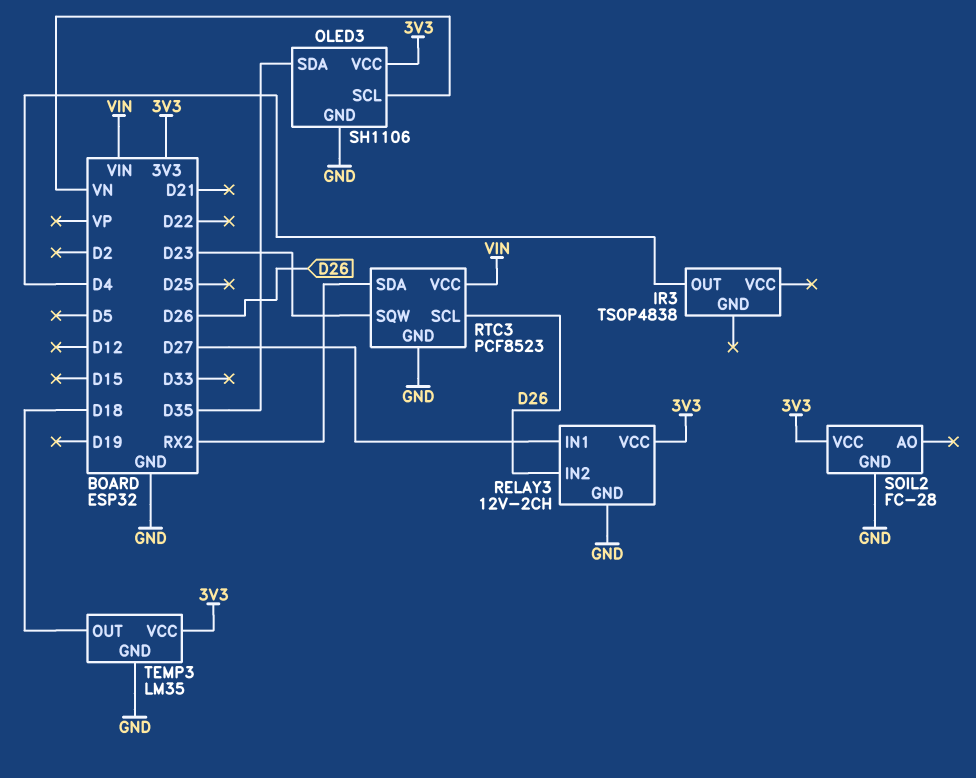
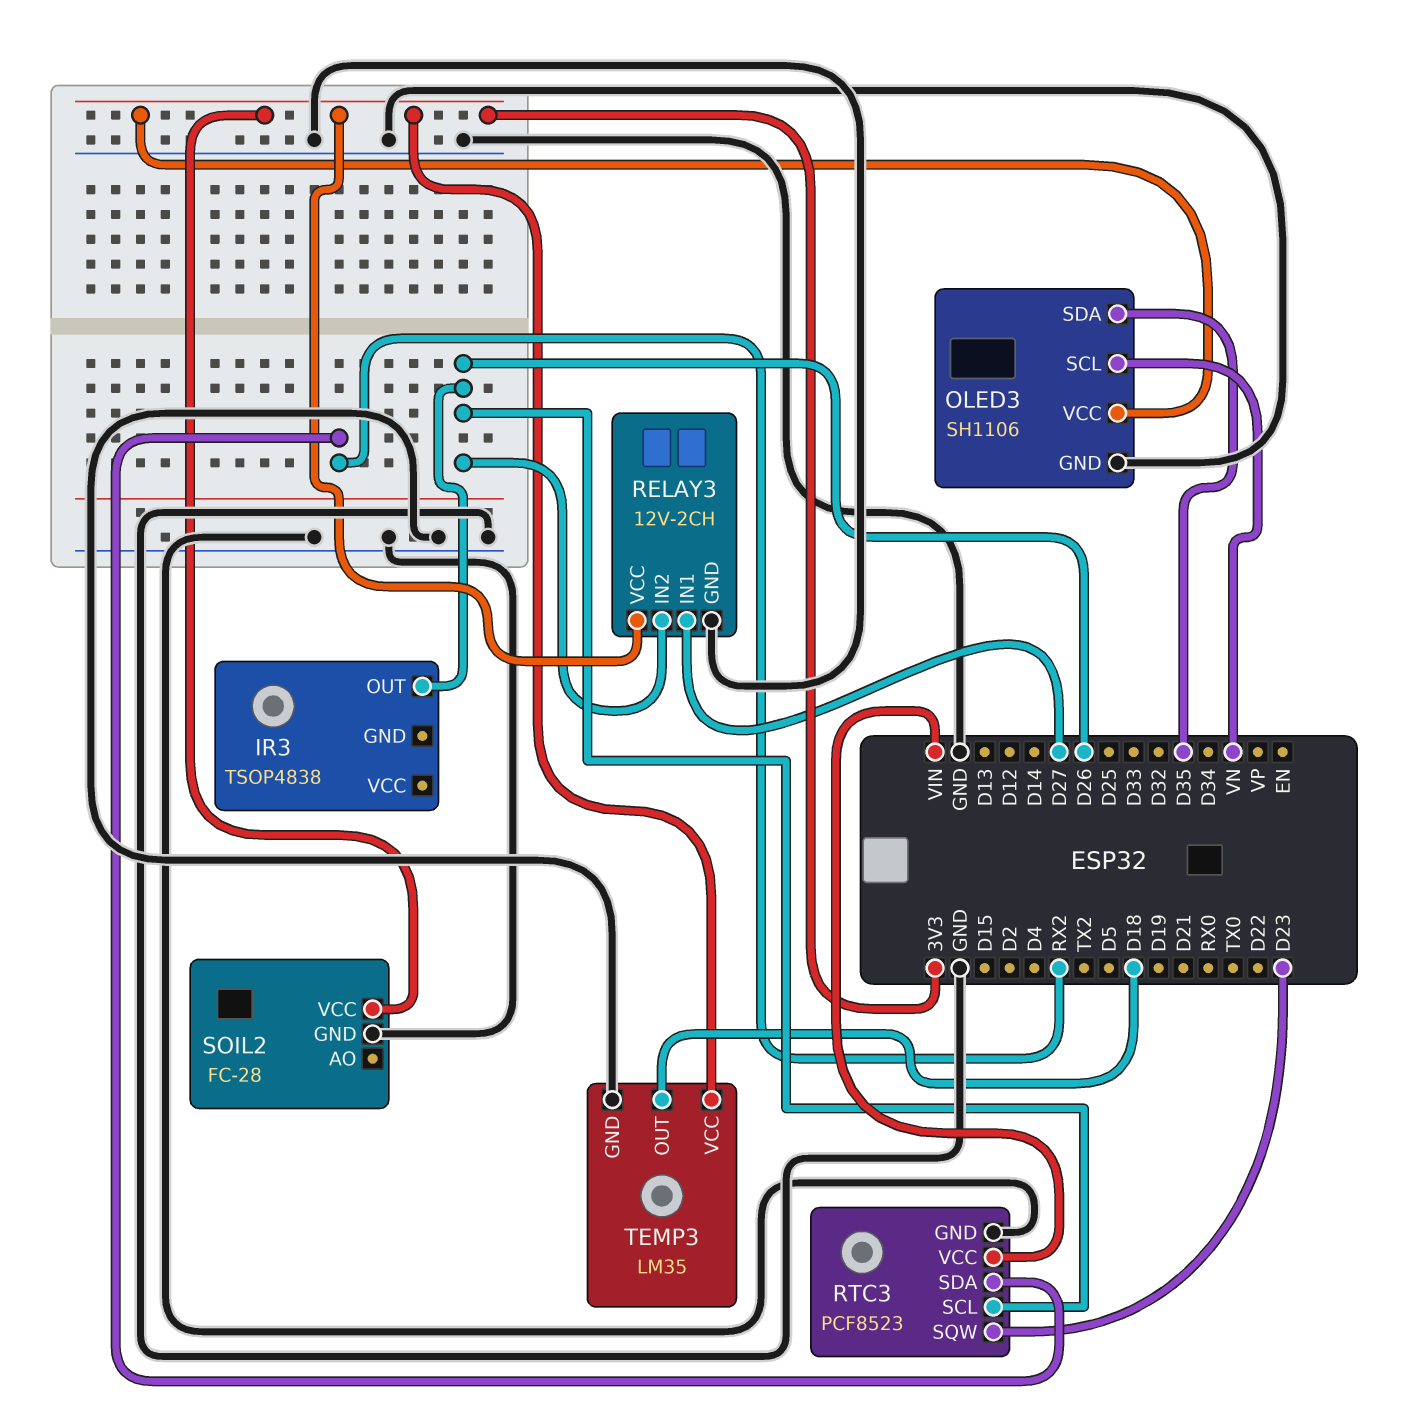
IR3 pin OUT: D4 -> D26

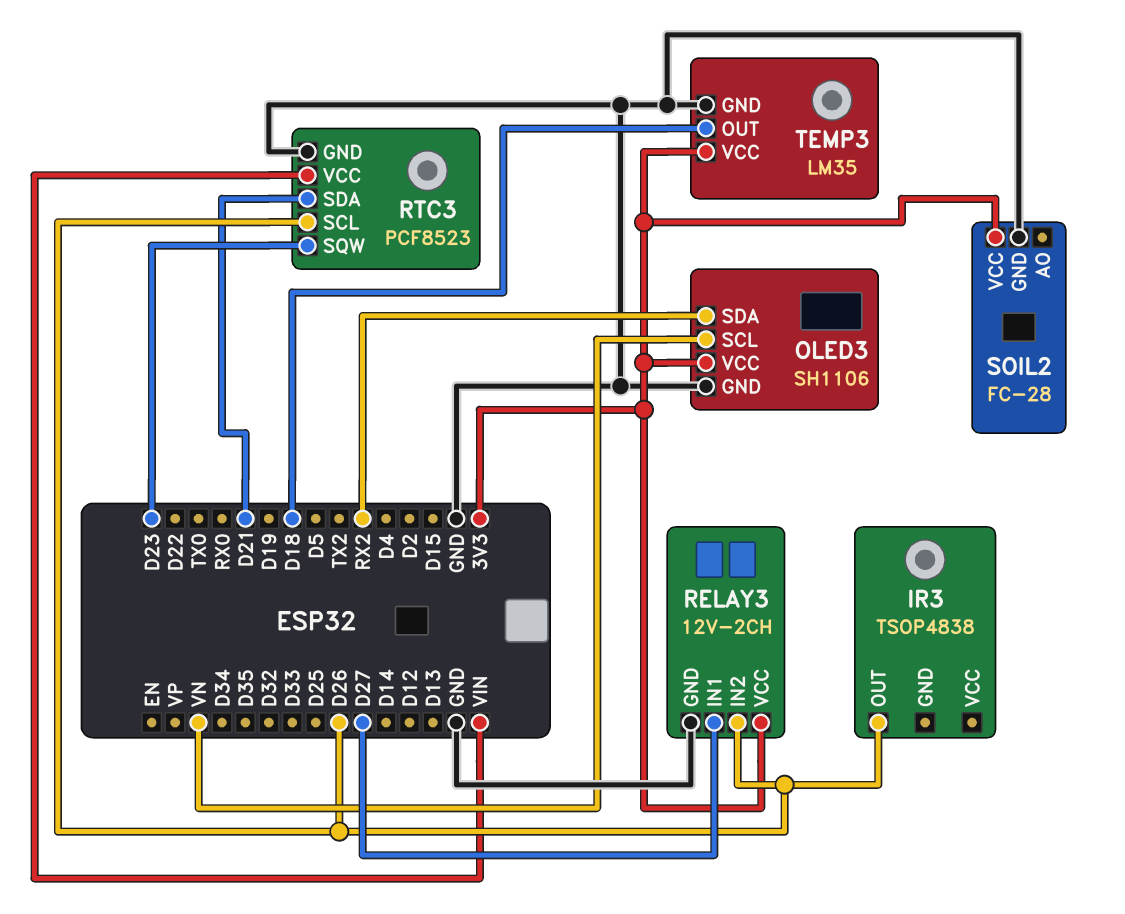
OLED3 pin SDA: D35 -> RX2
RTC3 pin SDA: RX2 -> D21

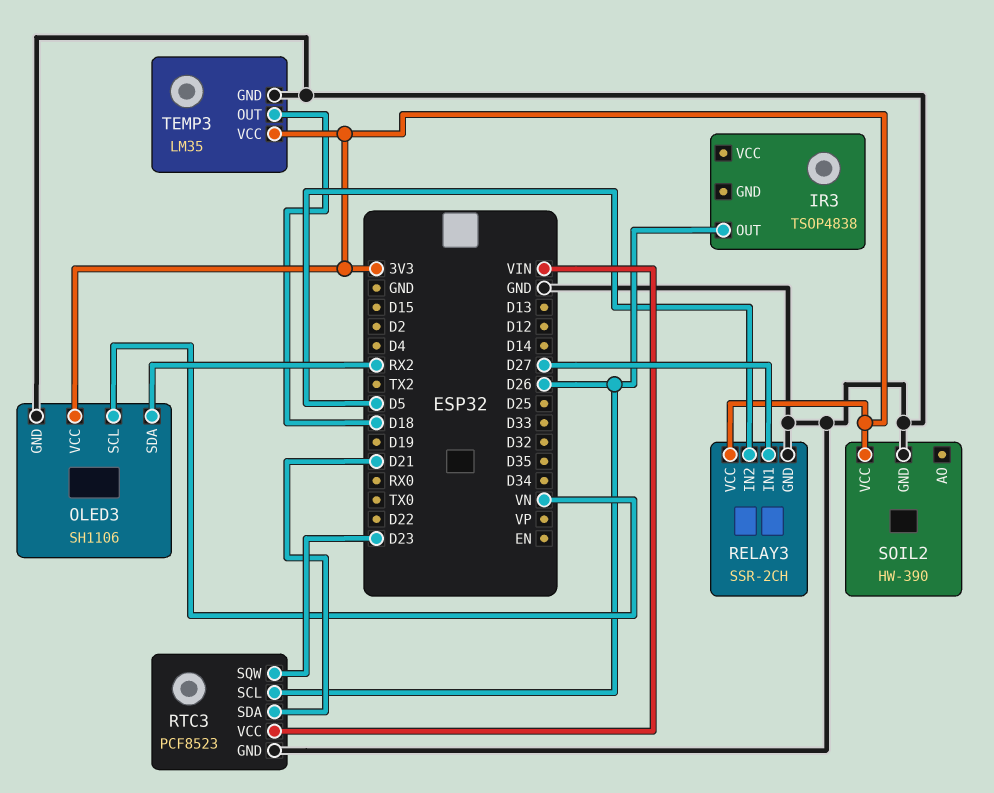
RELAY3: 12V-2CH -> SSR-2CH
RELAY3 pin IN2: D26 -> D5
SOIL2: FC-28 -> HW-390

